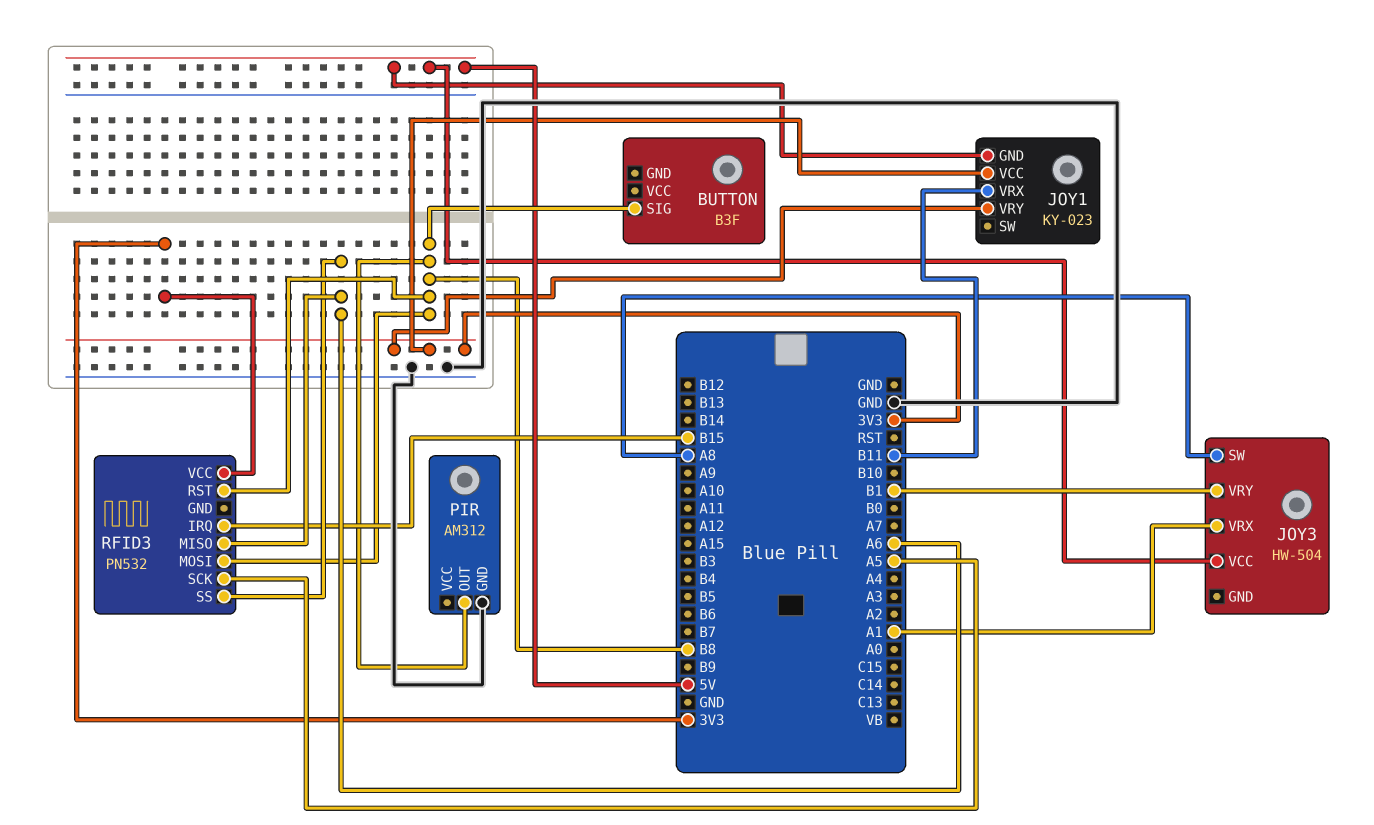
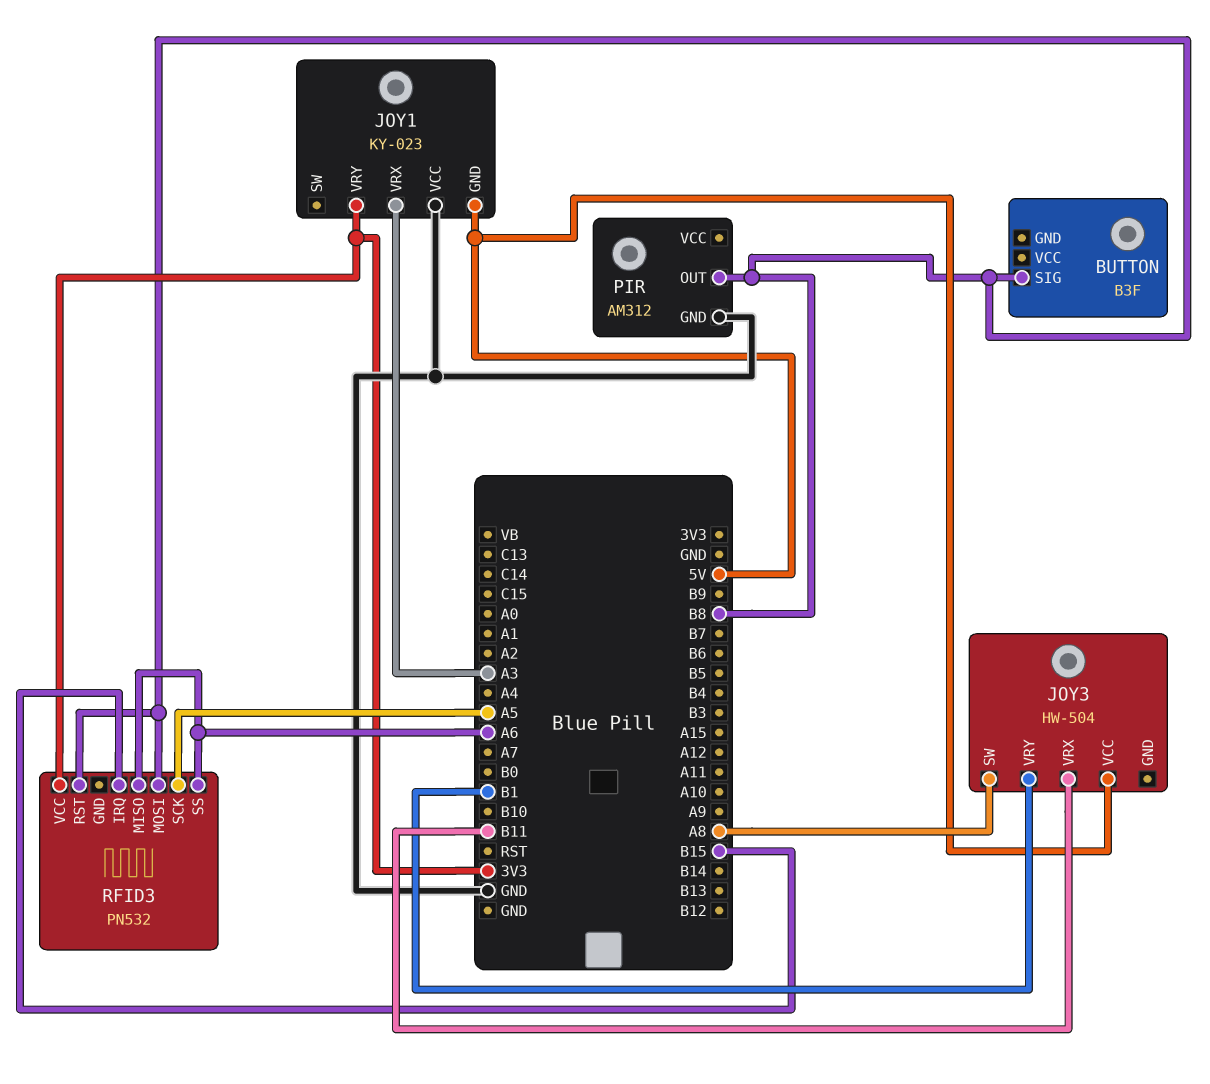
JOY1 pin VCC: 3V3 -> GND
JOY1 pin VRX: B11 -> A3
JOY3 pin VRX: A1 -> B11

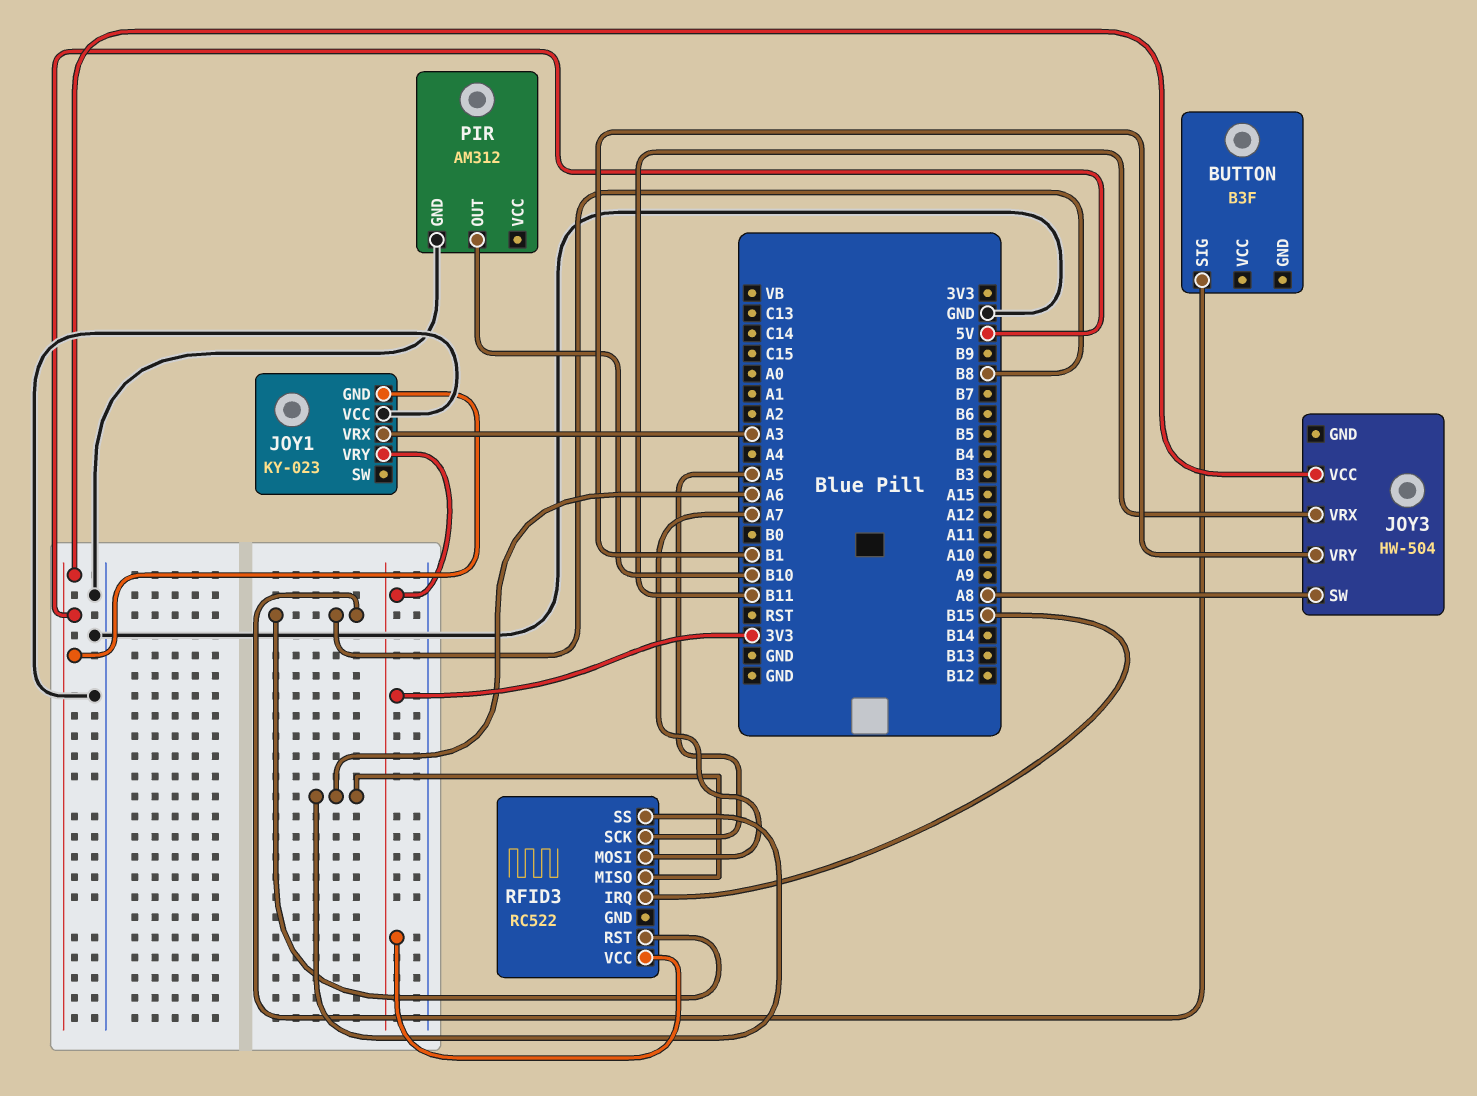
PIR pin OUT: B8 -> B10
RFID3: PN532 -> RC522
RFID3 pin MOSI: B8 -> A7

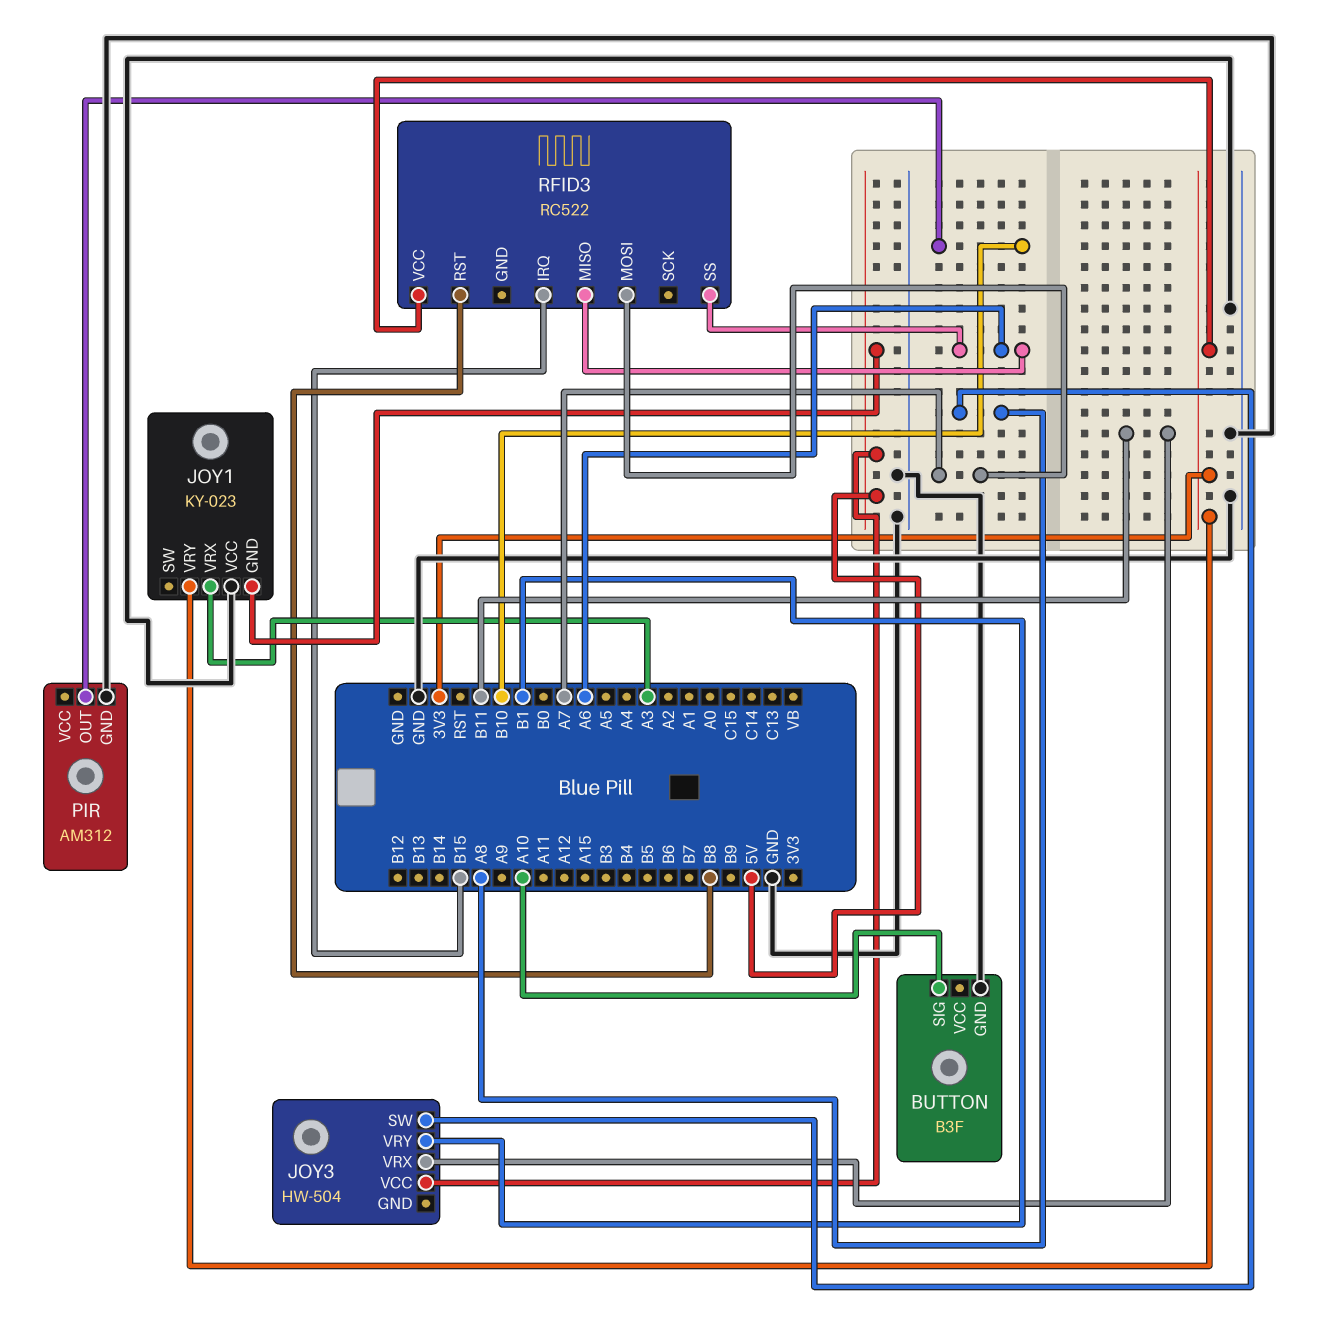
BUTTON pin GND: none -> GND
BUTTON pin SIG: B8 -> A10
RFID3 pin SCK: A5 -> none

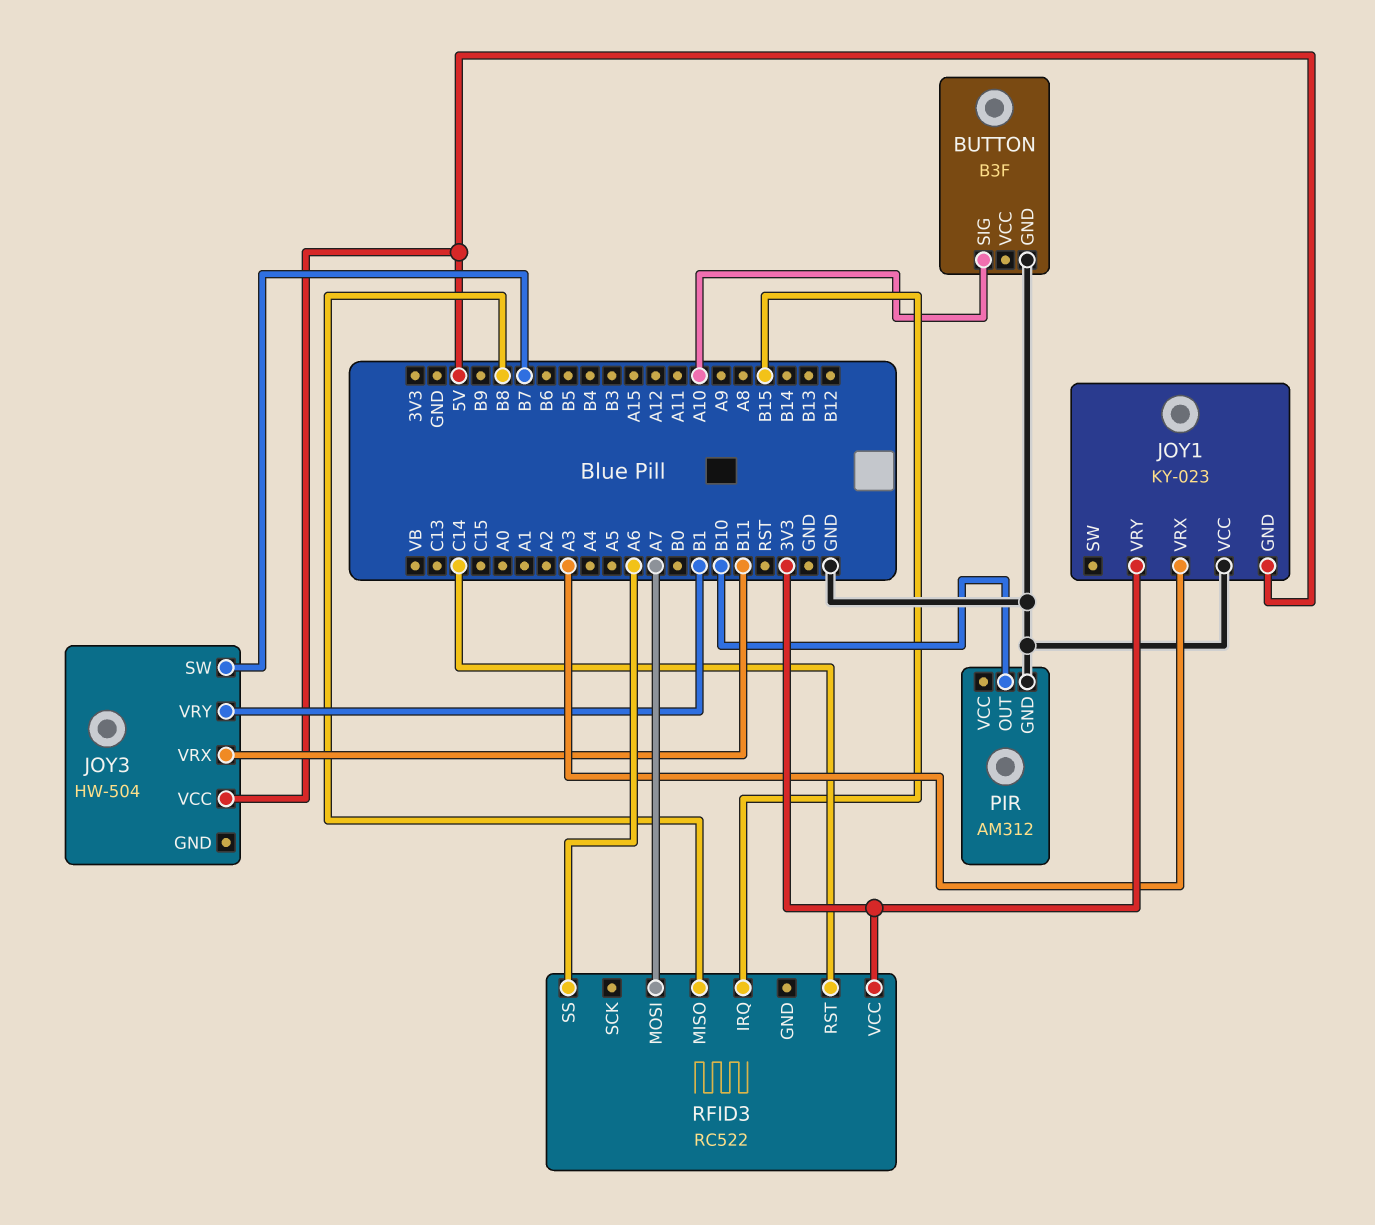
JOY3 pin SW: A8 -> B7
RFID3 pin MISO: A6 -> B8
RFID3 pin RST: B8 -> C14

